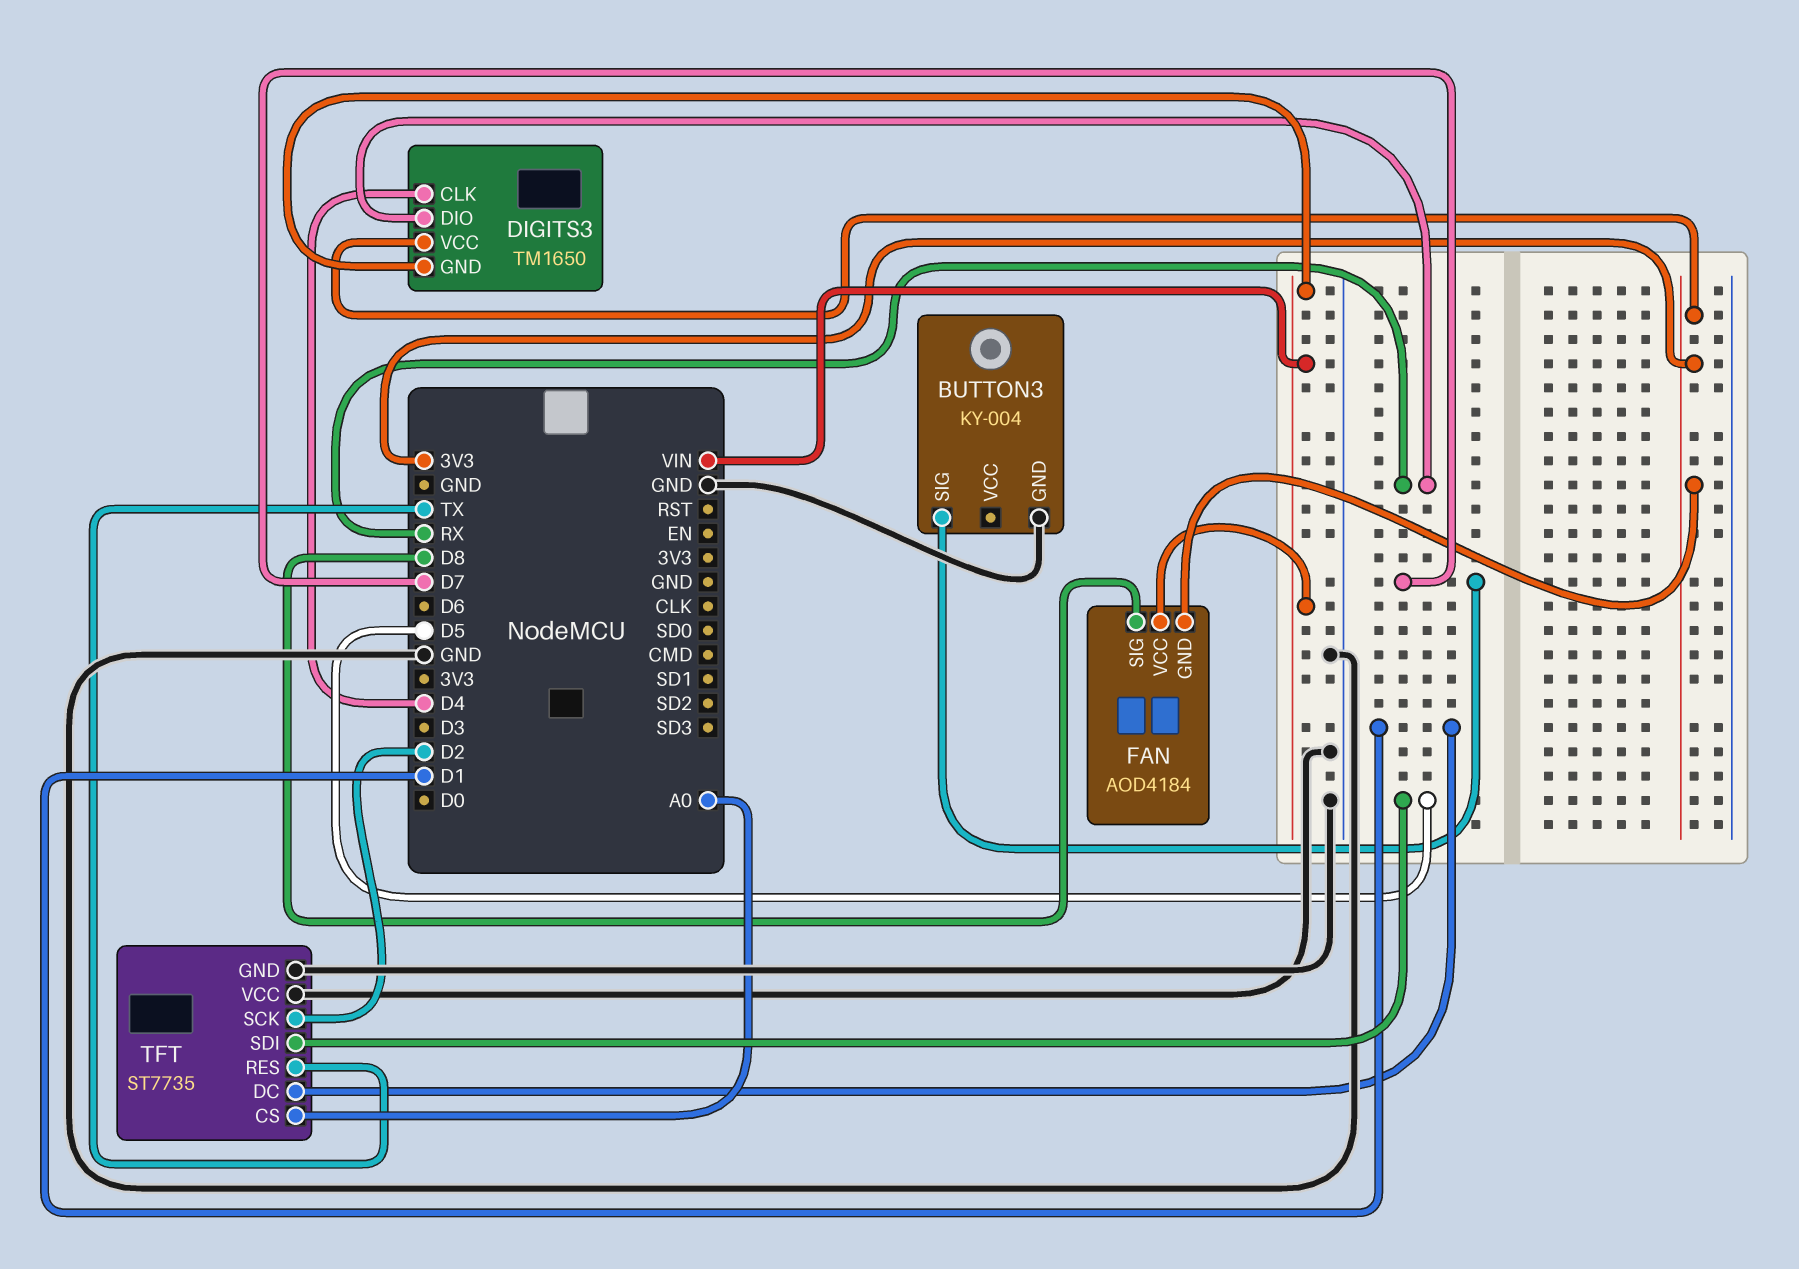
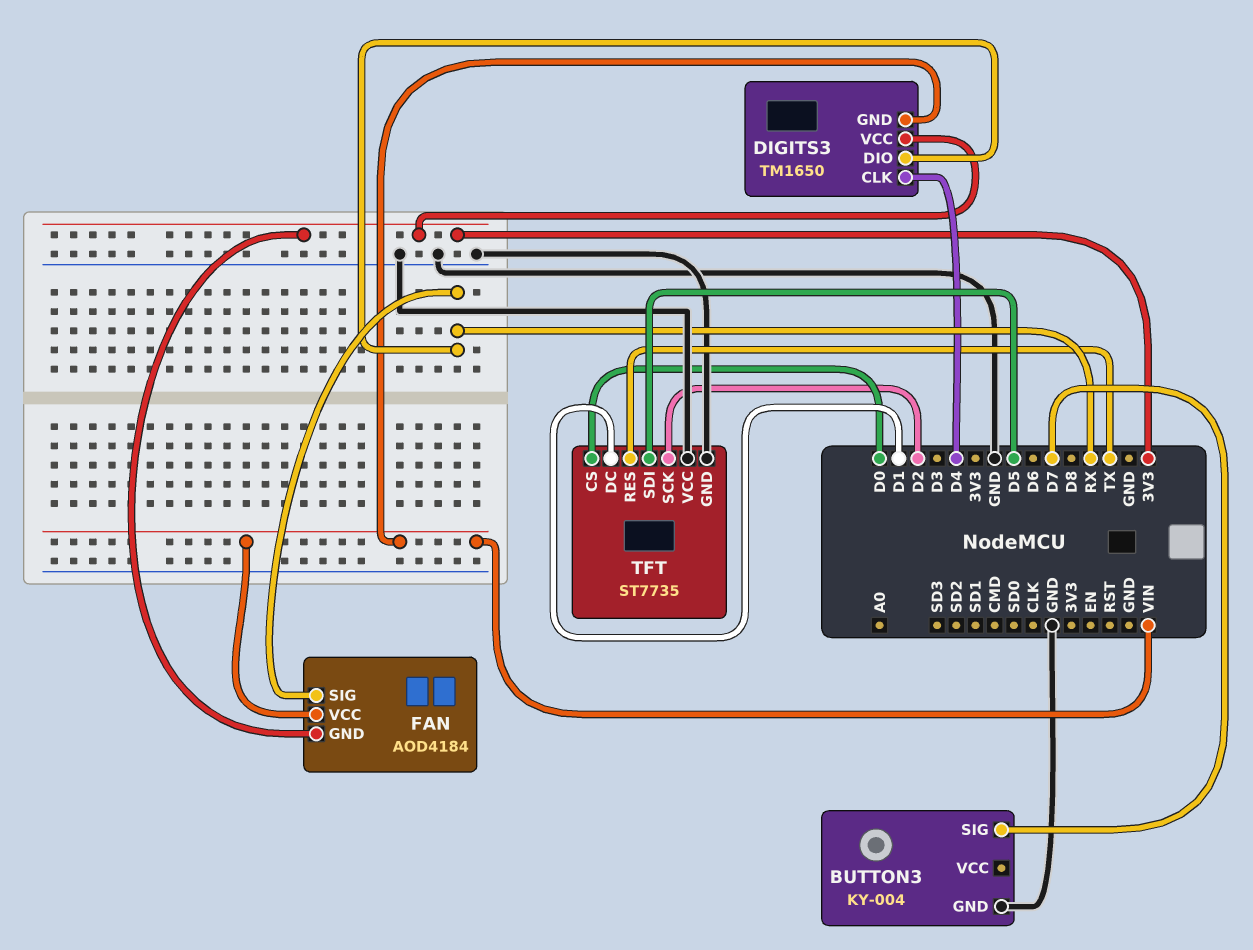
FAN pin SIG: D8 -> RX
TFT pin CS: A0 -> D0

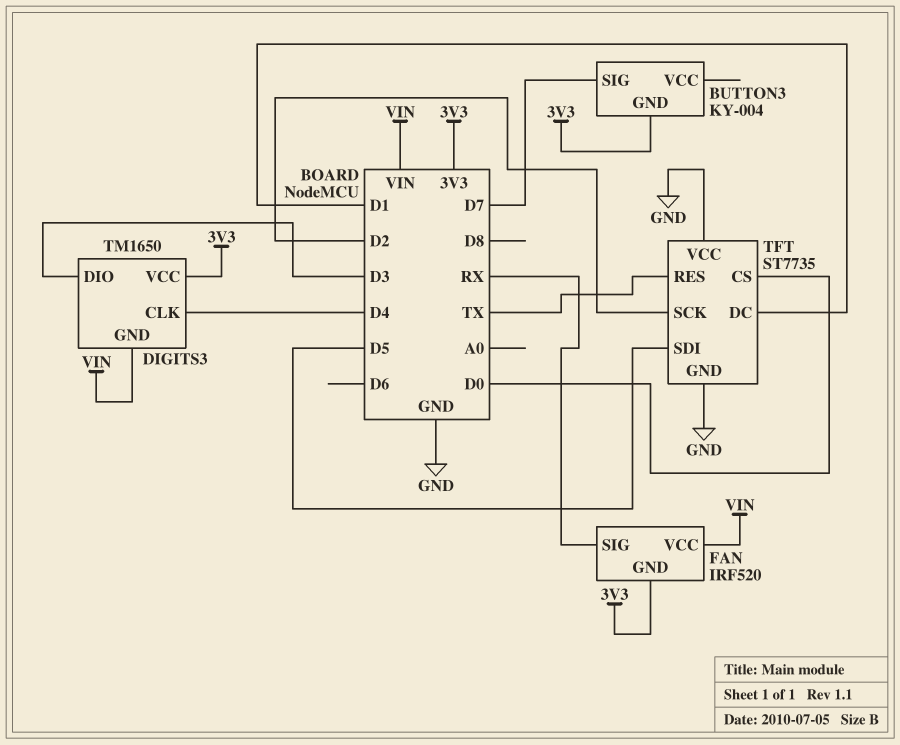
BUTTON3 pin GND: GND -> 3V3
DIGITS3 pin DIO: RX -> D3
FAN: AOD4184 -> IRF520

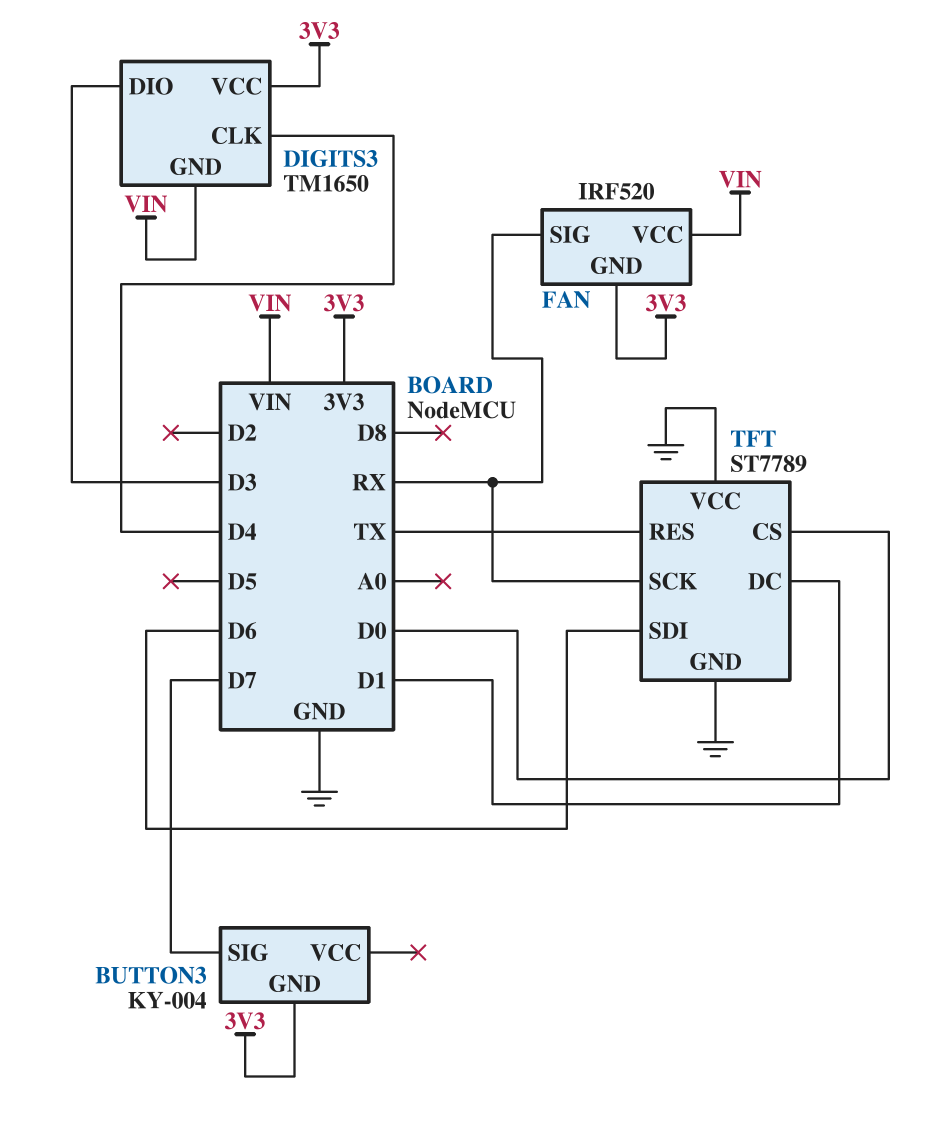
TFT: ST7735 -> ST7789
TFT pin SCK: D2 -> RX
TFT pin SDI: D5 -> D6

